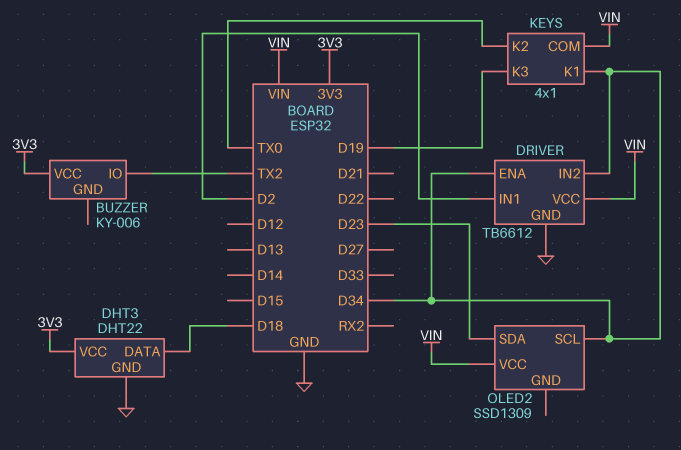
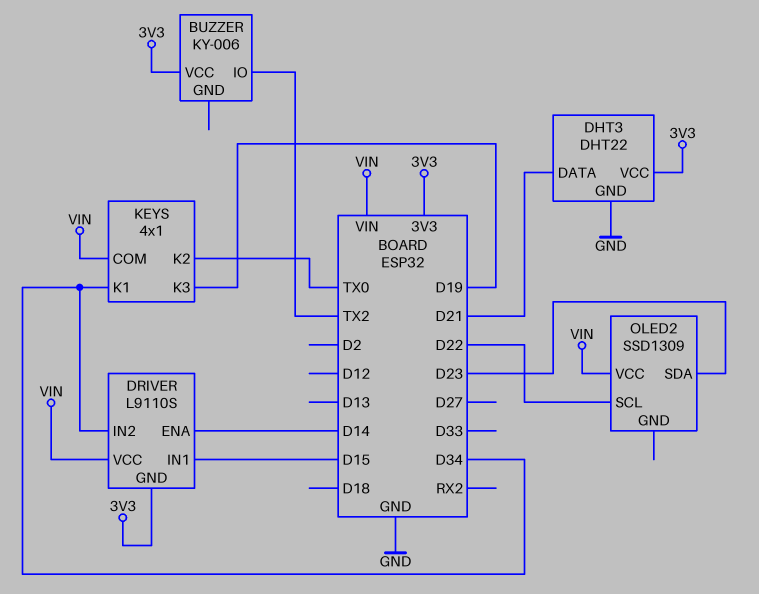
DHT3 pin DATA: D18 -> D21
DRIVER: TB6612 -> L9110S
DRIVER pin ENA: D34 -> D14
DRIVER pin GND: GND -> 3V3
DRIVER pin IN1: D2 -> D15
OLED2 pin SCL: D34 -> D22

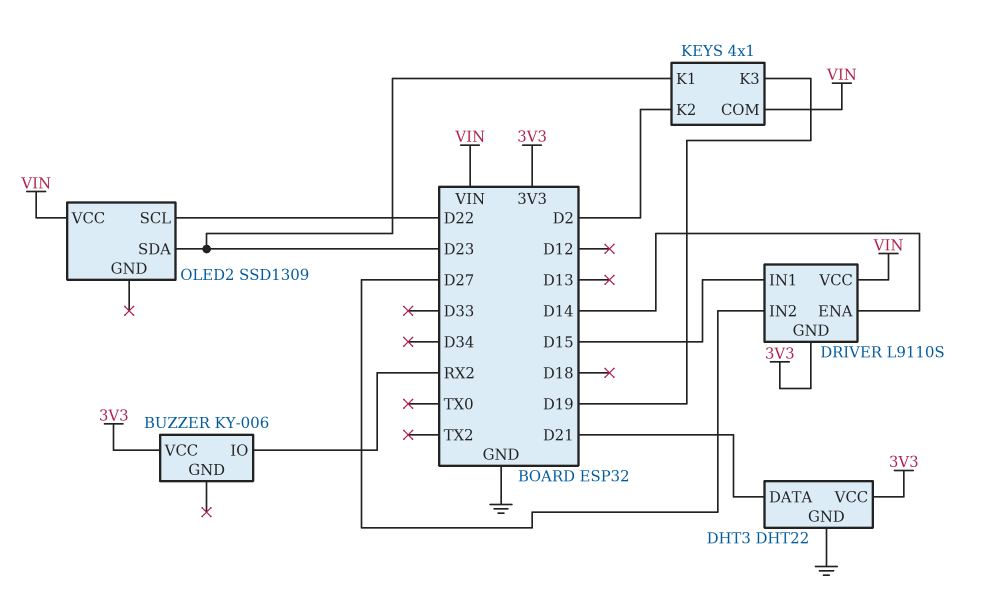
BUZZER pin IO: TX2 -> RX2
DRIVER pin IN2: D34 -> D27
KEYS pin K1: D34 -> D23
KEYS pin K2: TX0 -> D2

